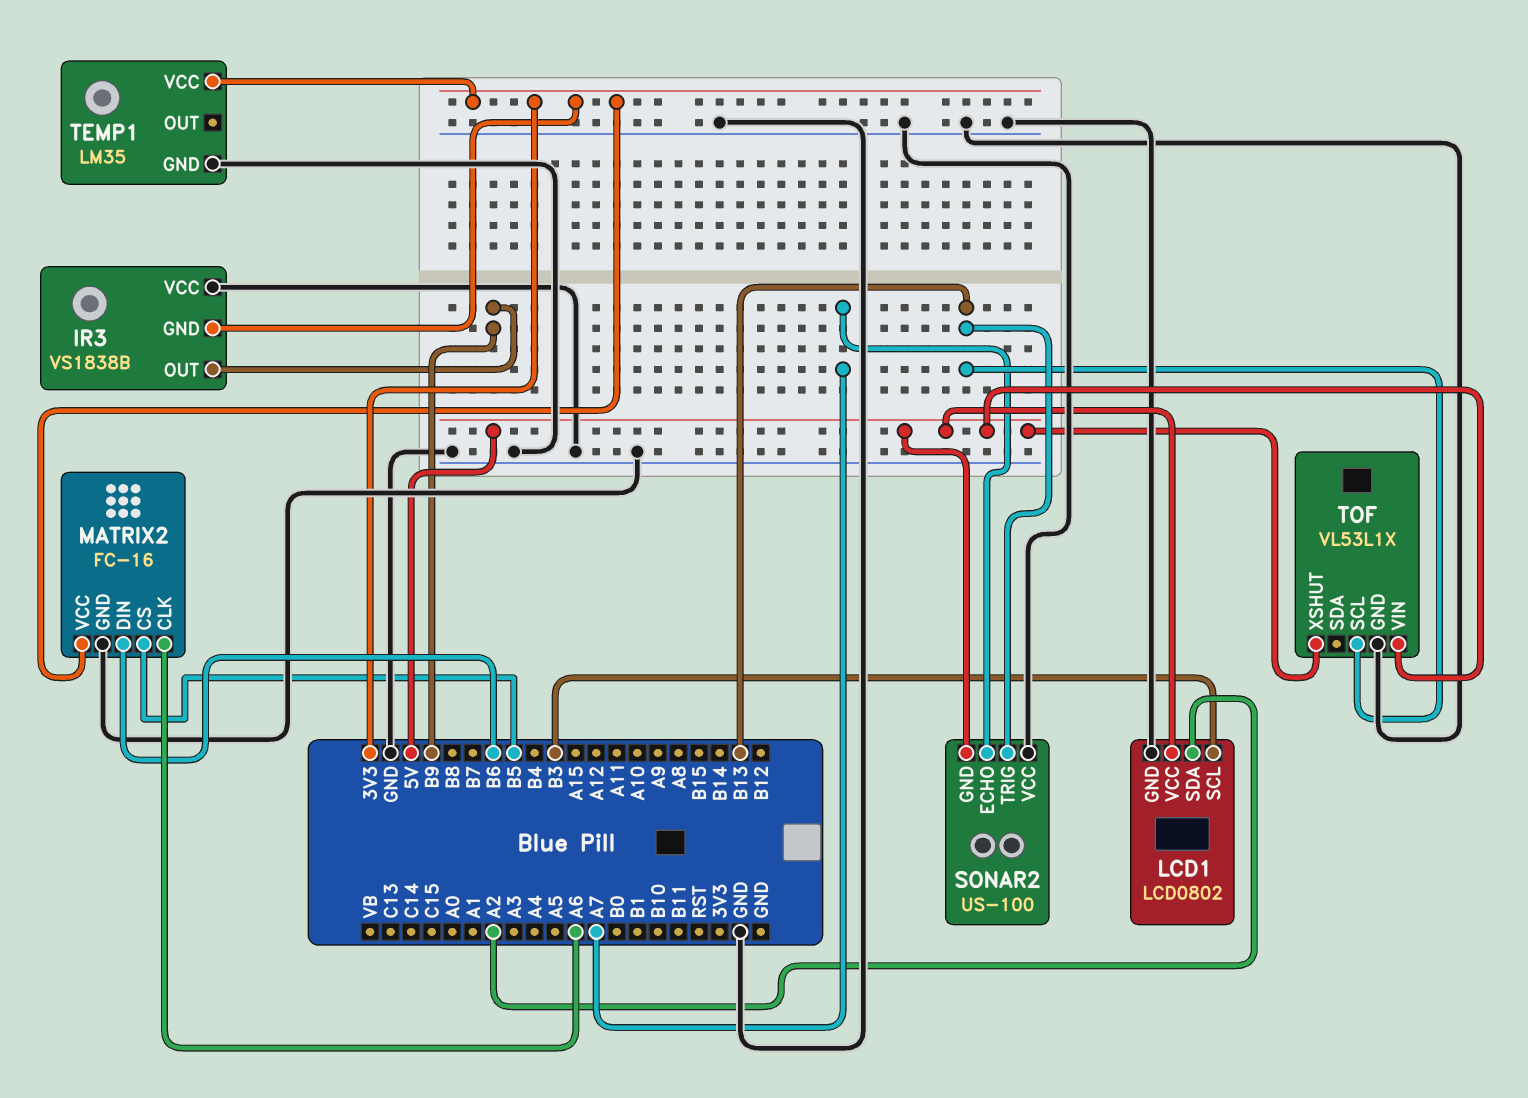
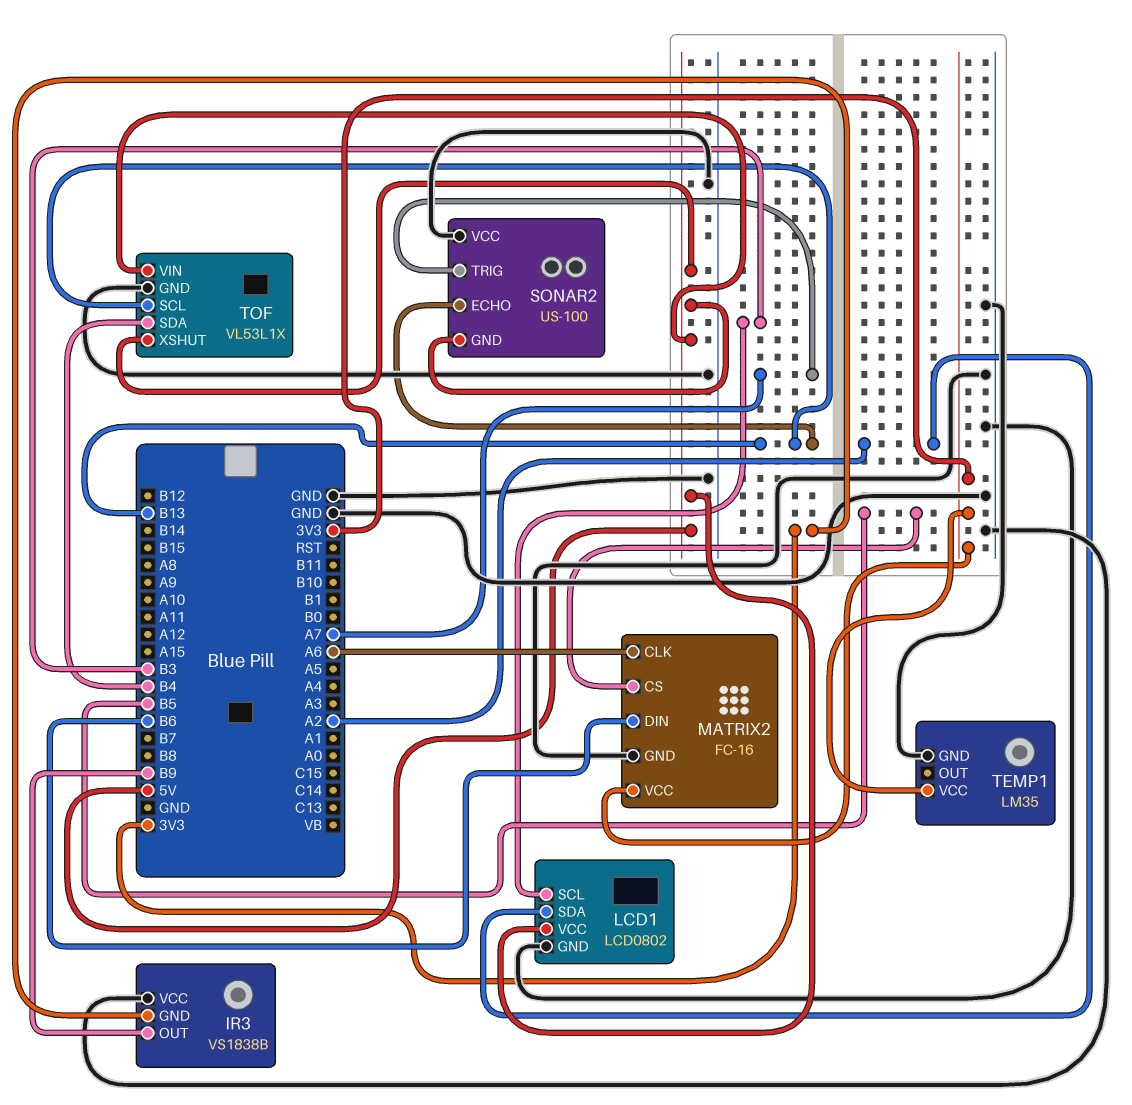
SONAR2 pin ECHO: A7 -> B13
SONAR2 pin TRIG: B13 -> A7
TOF pin SDA: none -> B4

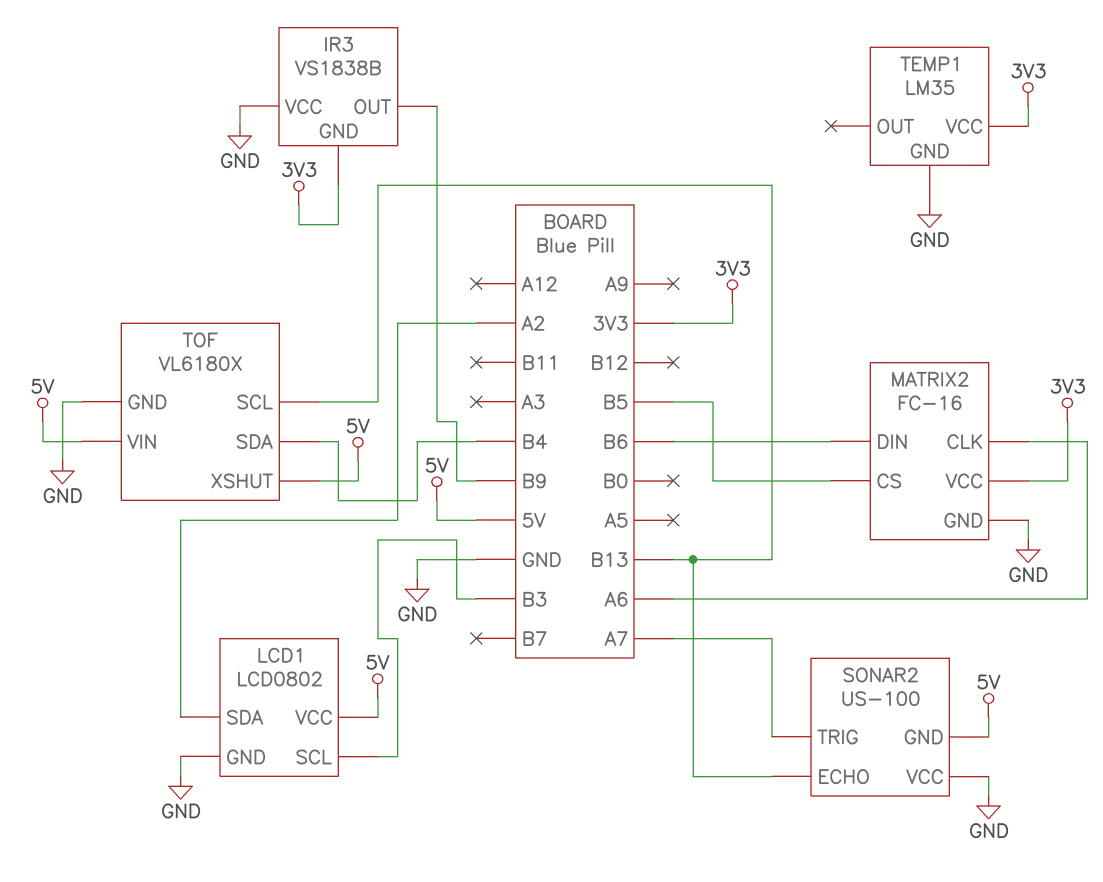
TOF: VL53L1X -> VL6180X

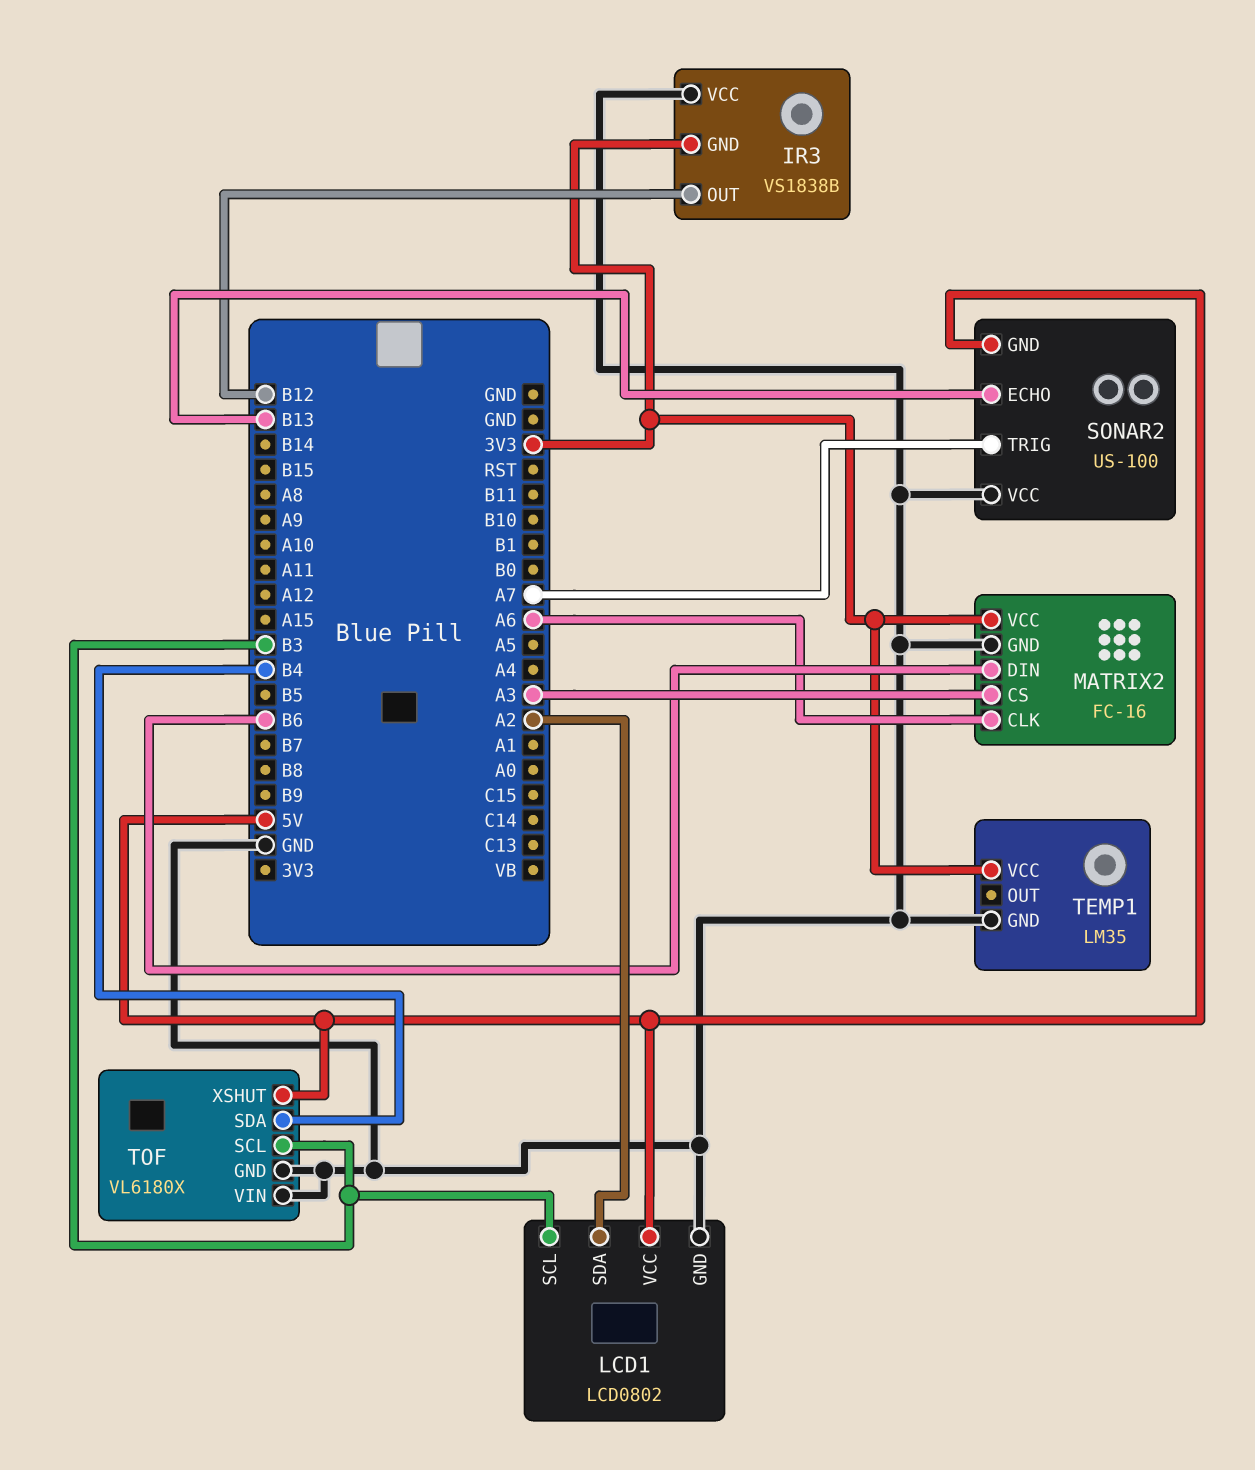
IR3 pin OUT: B9 -> B12
MATRIX2 pin CS: B5 -> A3
TOF pin SCL: B13 -> B3
TOF pin VIN: 5V -> GND

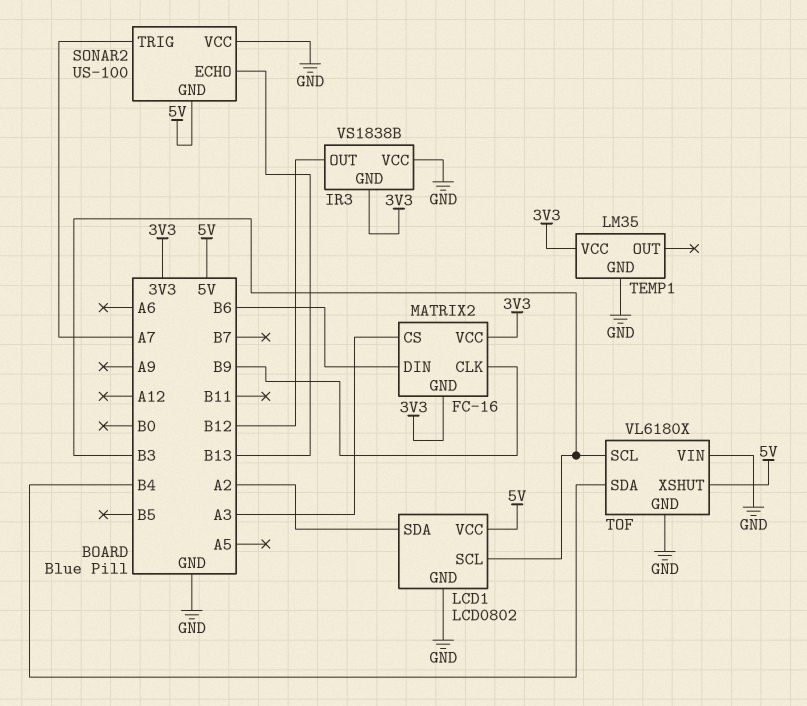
MATRIX2 pin CLK: A6 -> B9
MATRIX2 pin GND: GND -> 3V3

